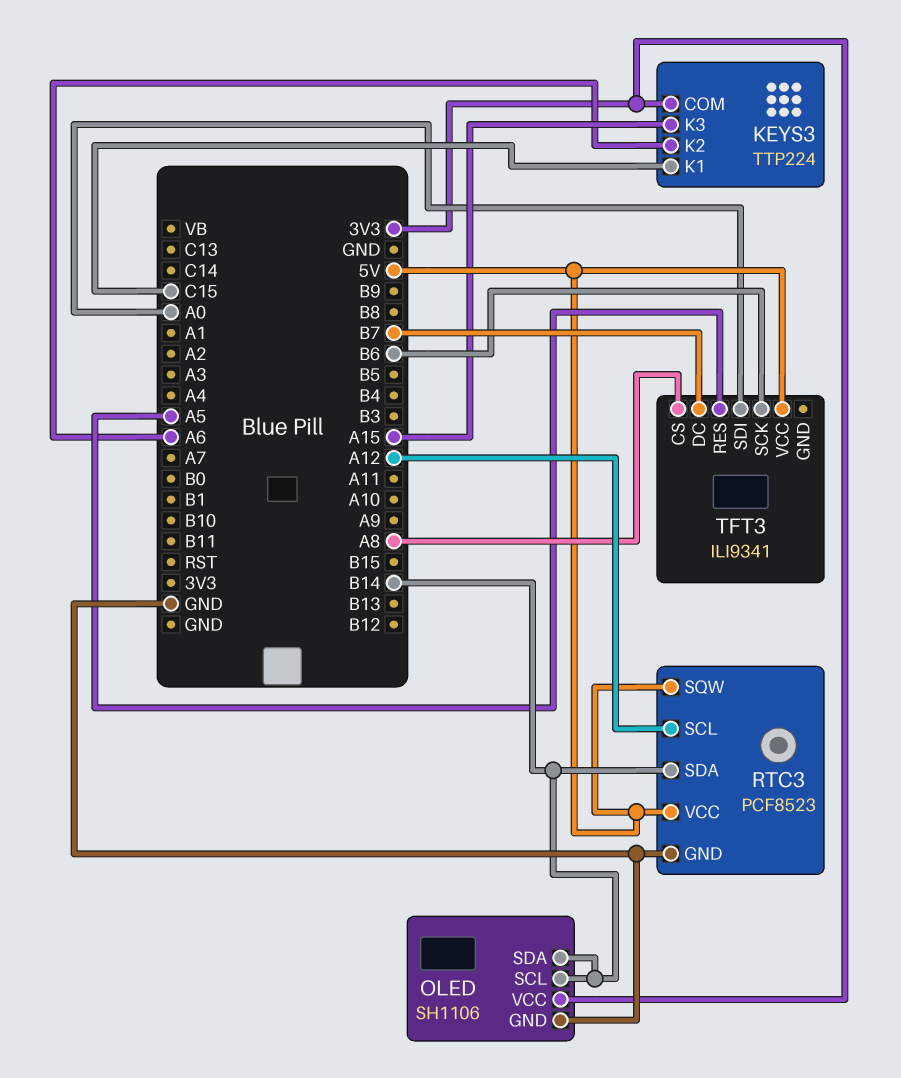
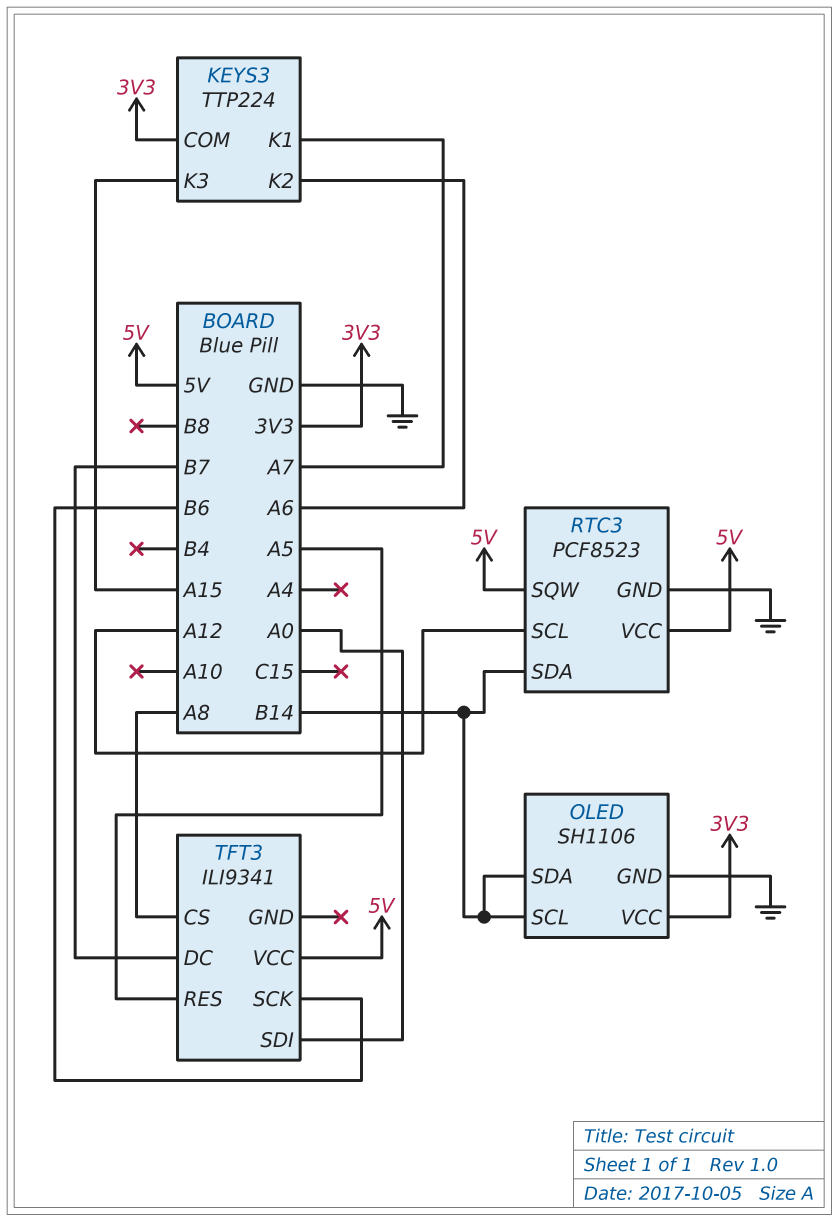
KEYS3 pin K1: C15 -> A7

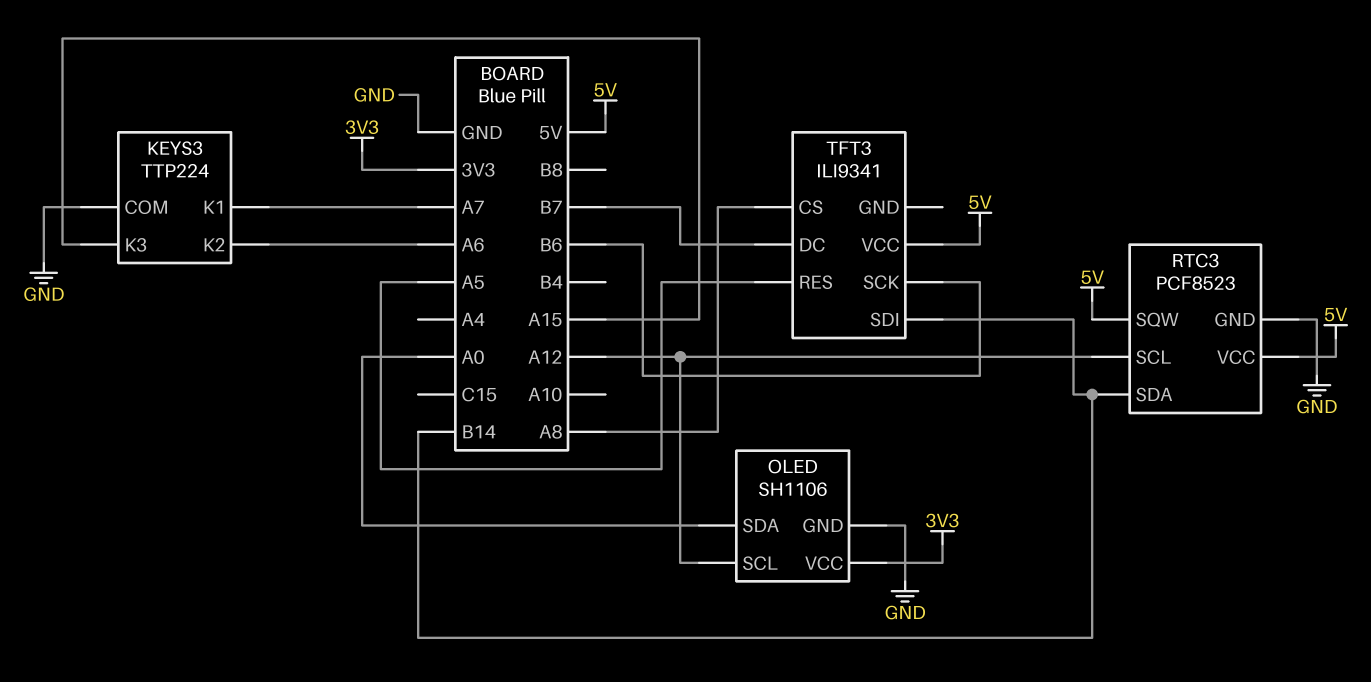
KEYS3 pin COM: 3V3 -> GND
OLED pin SCL: B14 -> A12
OLED pin SDA: B14 -> A0
TFT3 pin SDI: A0 -> B14

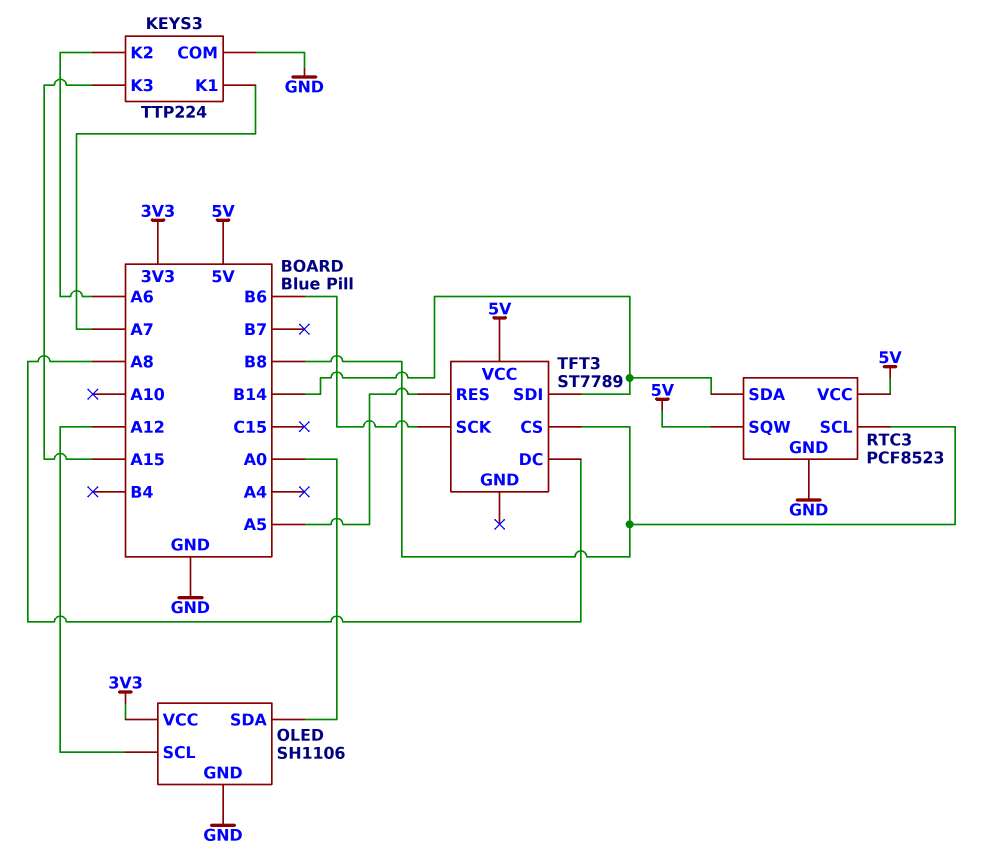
RTC3 pin SCL: A12 -> B8
TFT3: ILI9341 -> ST7789
TFT3 pin CS: A8 -> B8
TFT3 pin DC: B7 -> A8

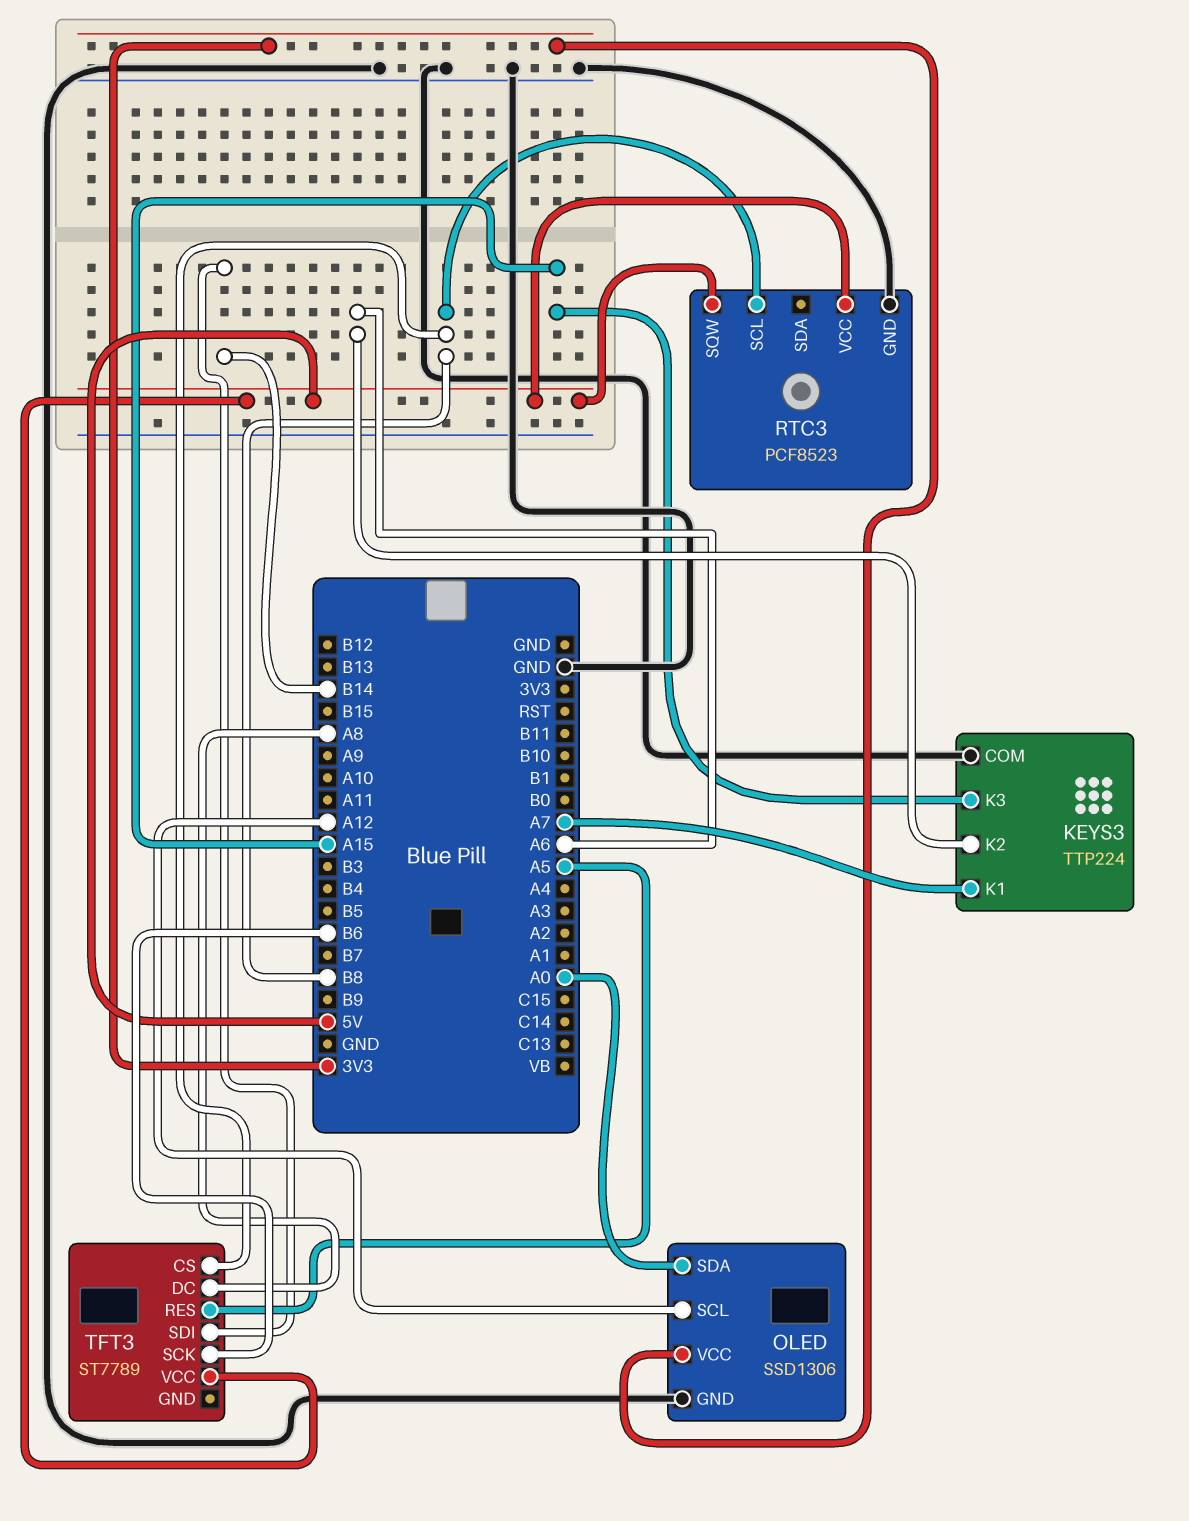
OLED: SH1106 -> SSD1306
RTC3 pin SDA: B14 -> none

